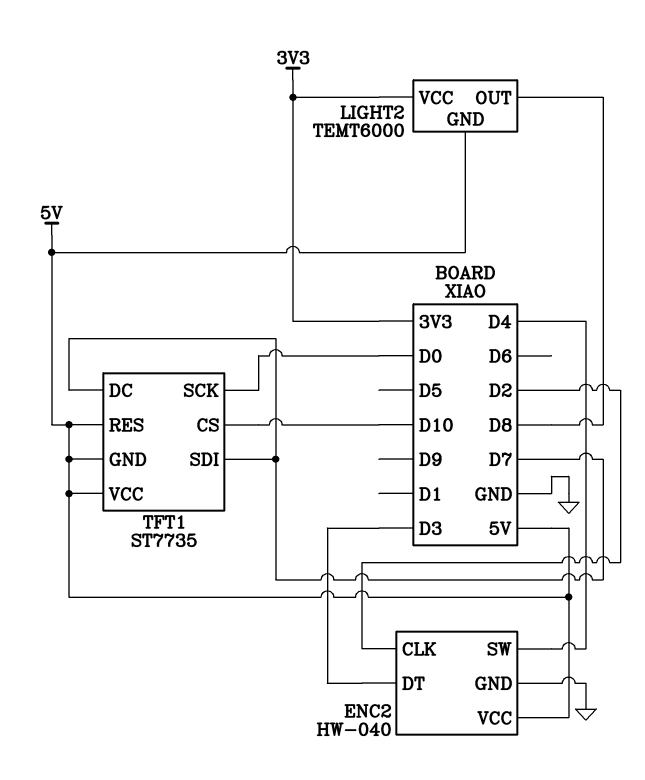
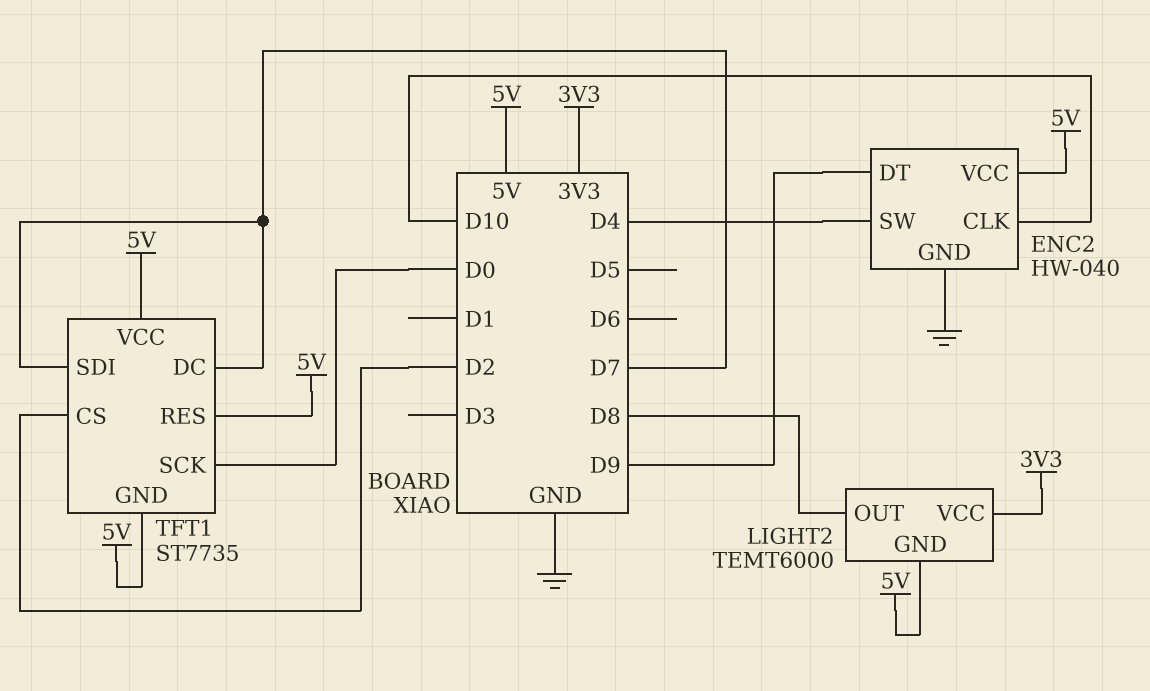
ENC2 pin CLK: D2 -> D10
ENC2 pin DT: D3 -> D9
TFT1 pin CS: D10 -> D2

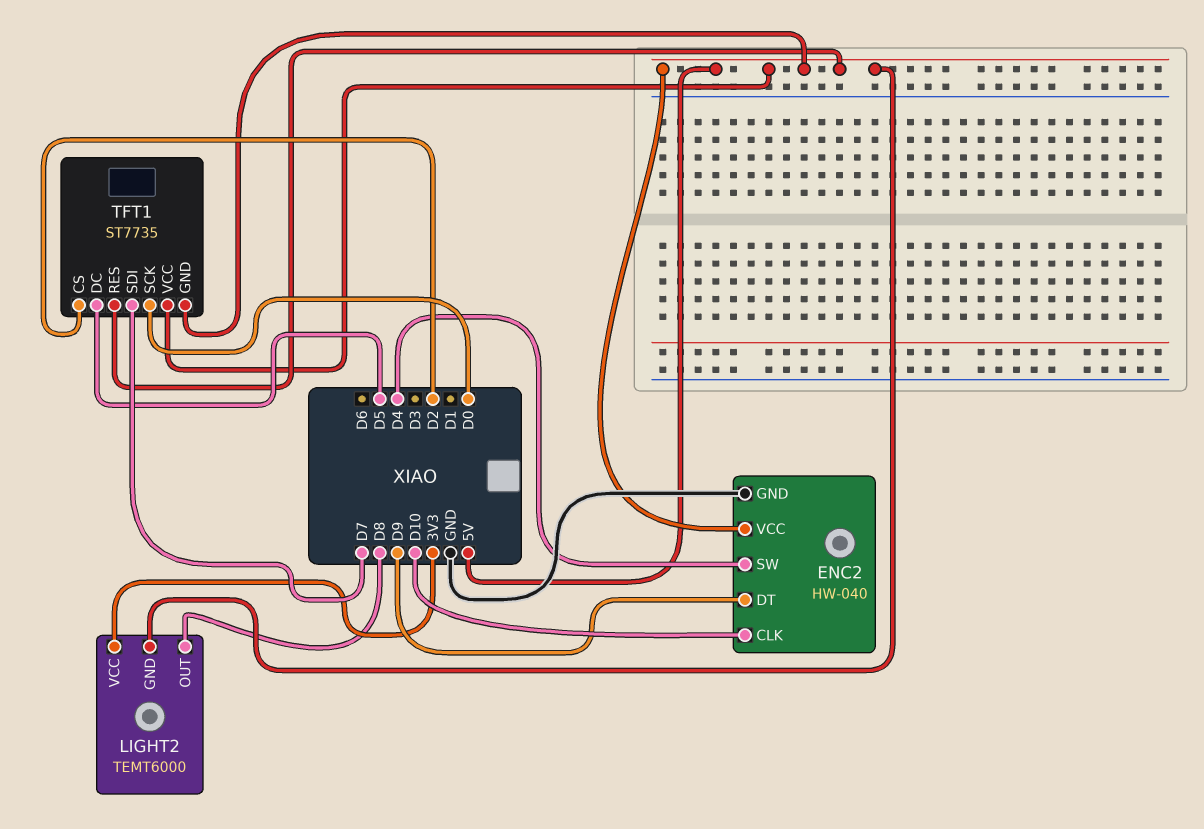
TFT1 pin DC: D7 -> D5

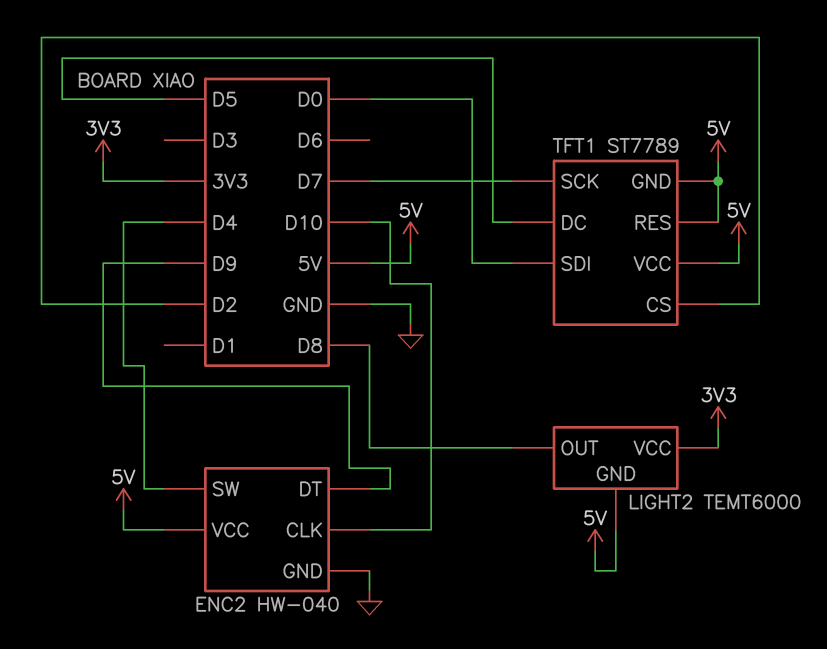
TFT1: ST7735 -> ST7789
TFT1 pin SCK: D0 -> D7
TFT1 pin SDI: D7 -> D0

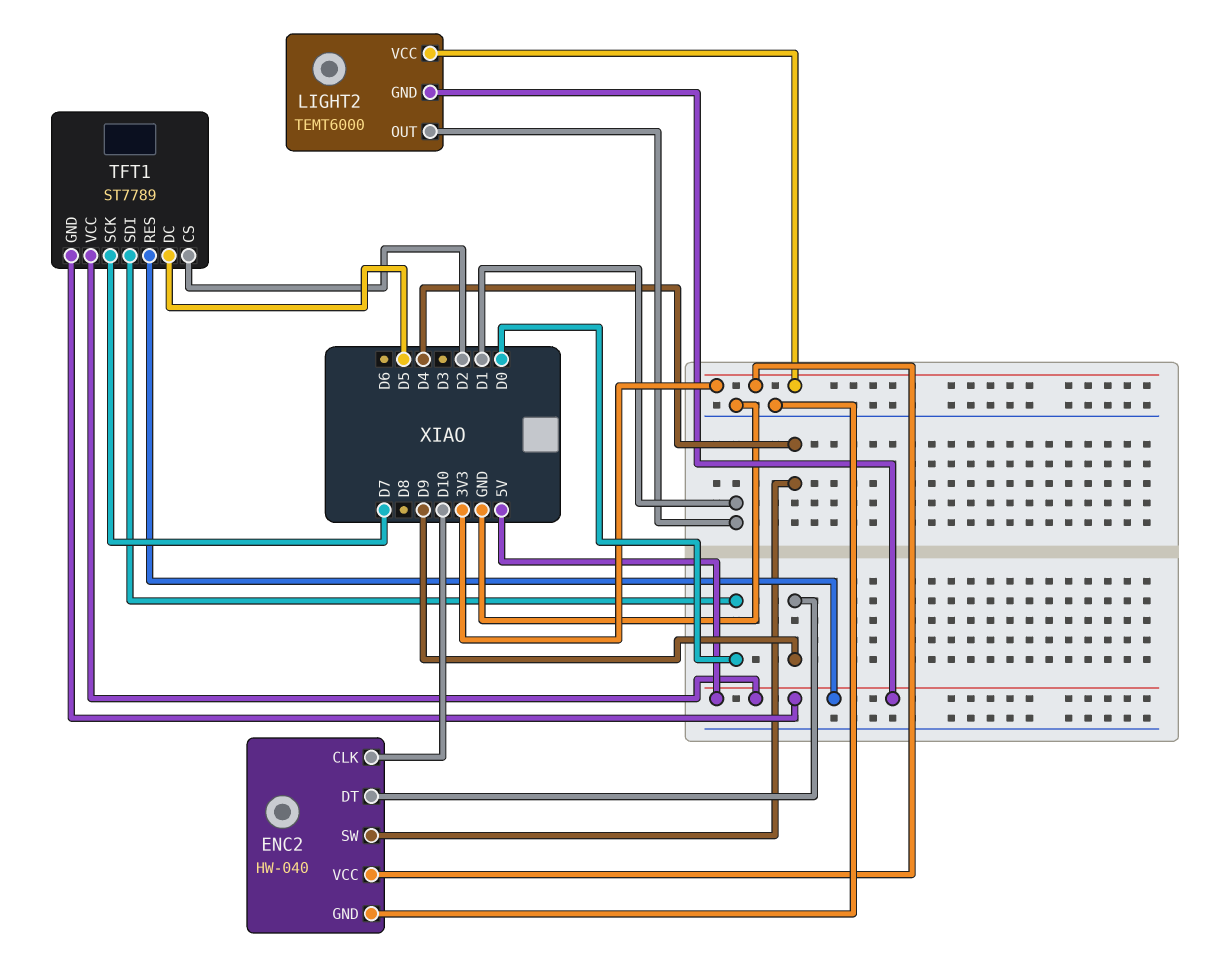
ENC2 pin VCC: 5V -> 3V3
LIGHT2 pin OUT: D8 -> D1

